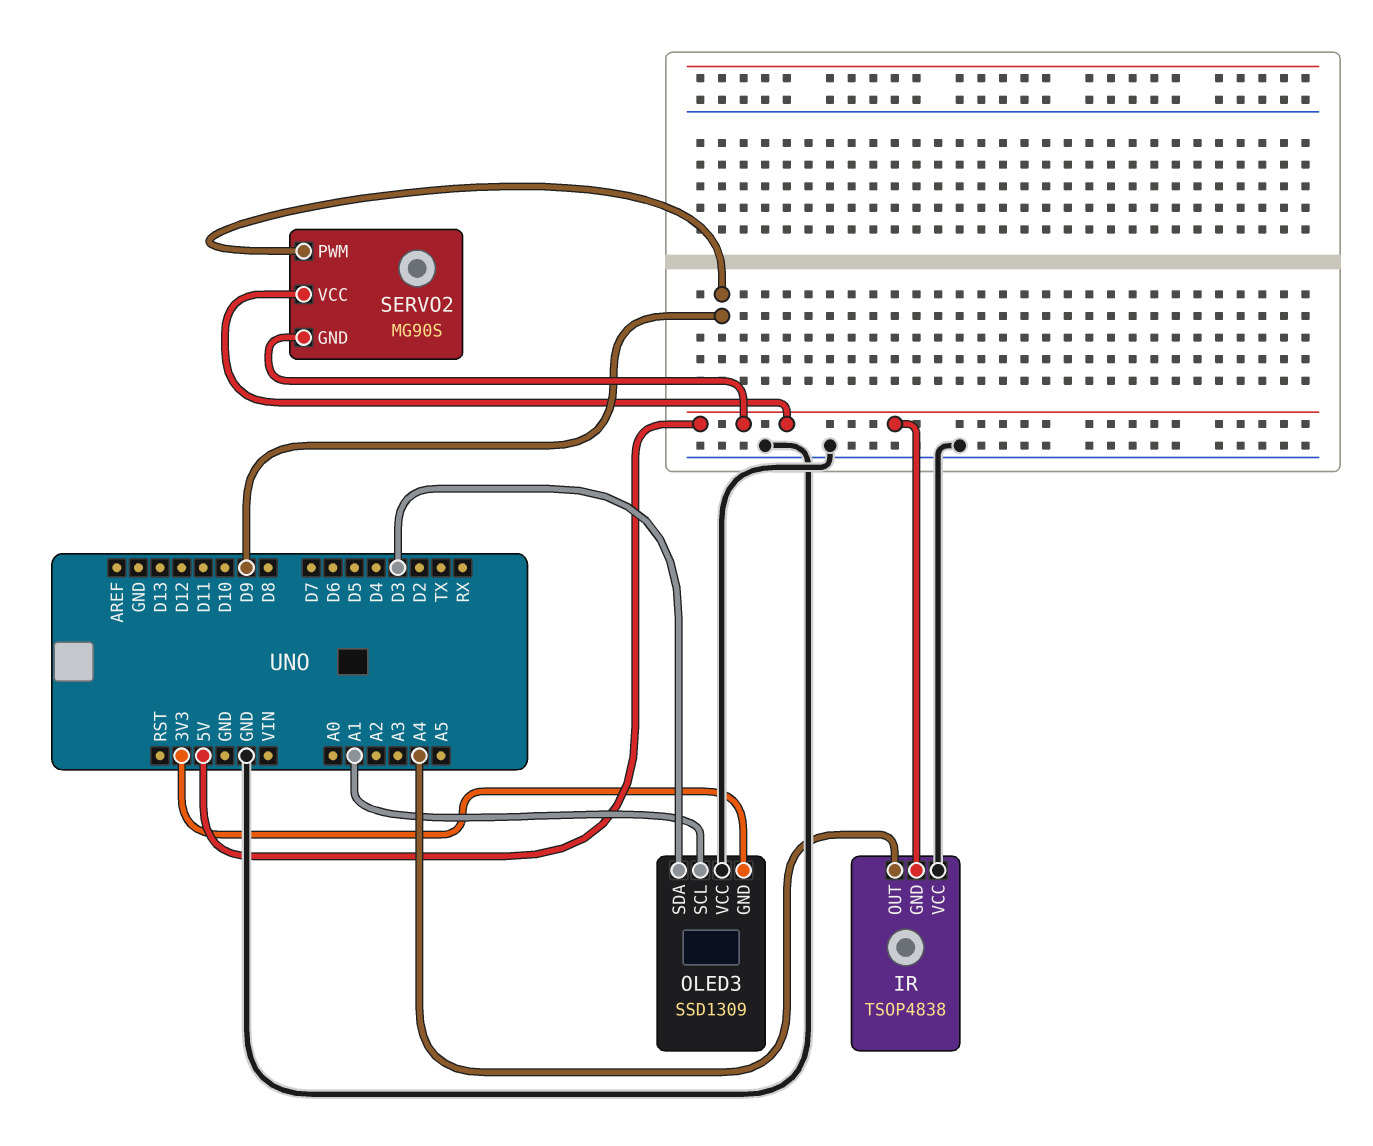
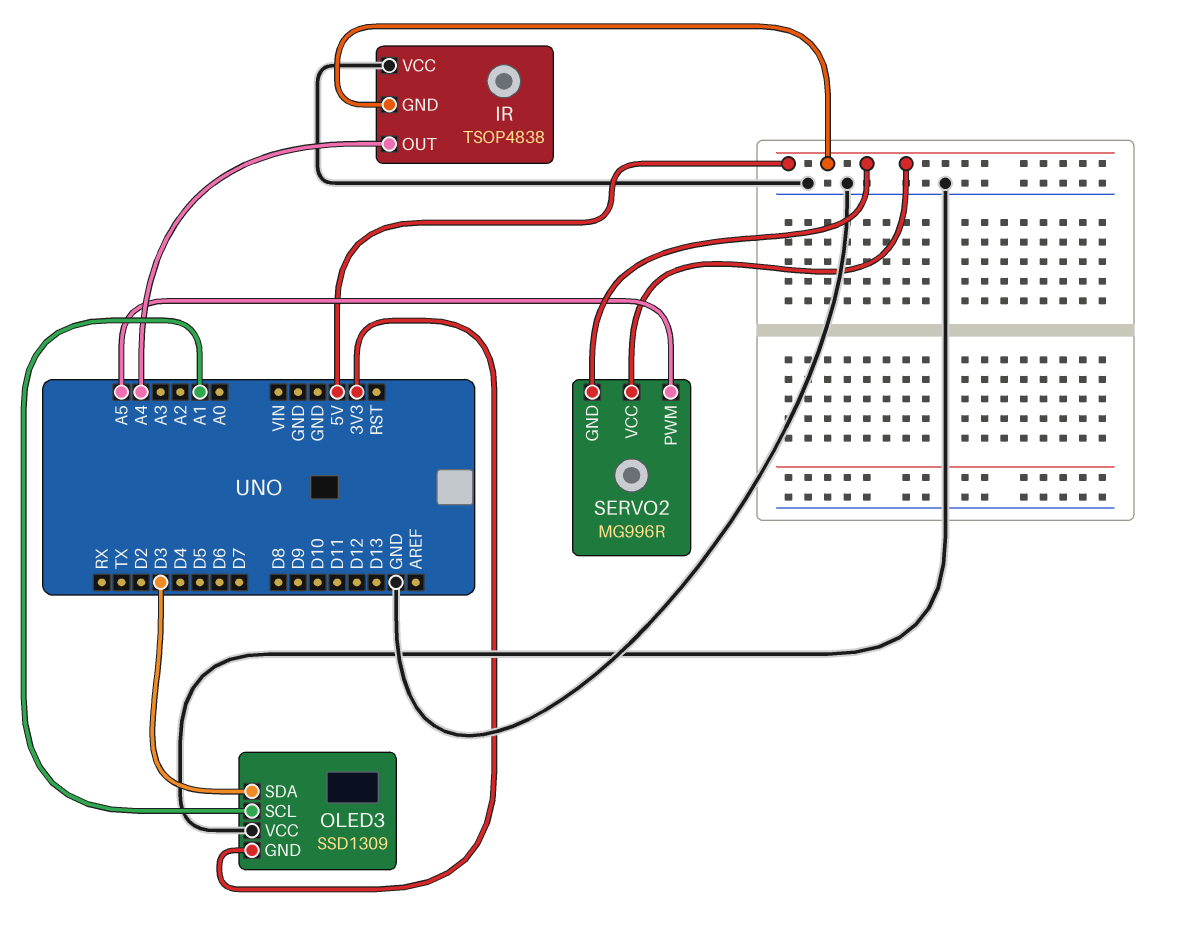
SERVO2: MG90S -> MG996R
SERVO2 pin PWM: D9 -> A5

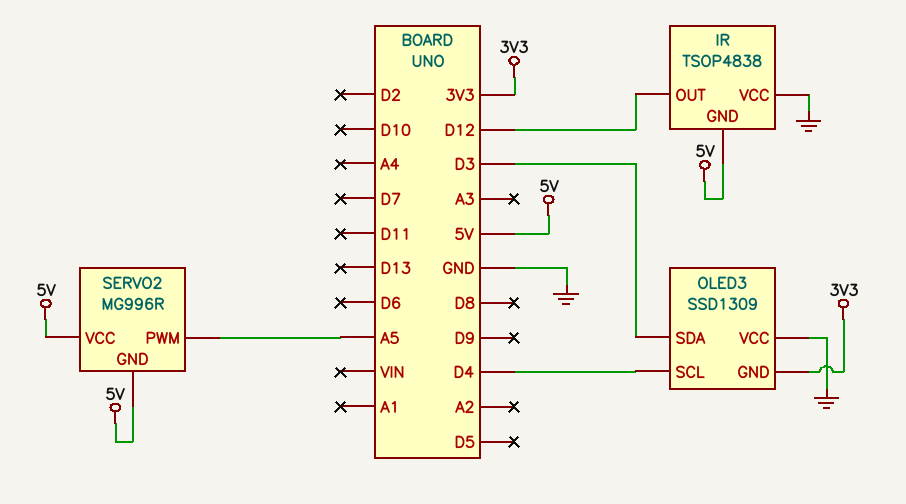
IR pin OUT: A4 -> D12
OLED3 pin SCL: A1 -> D4

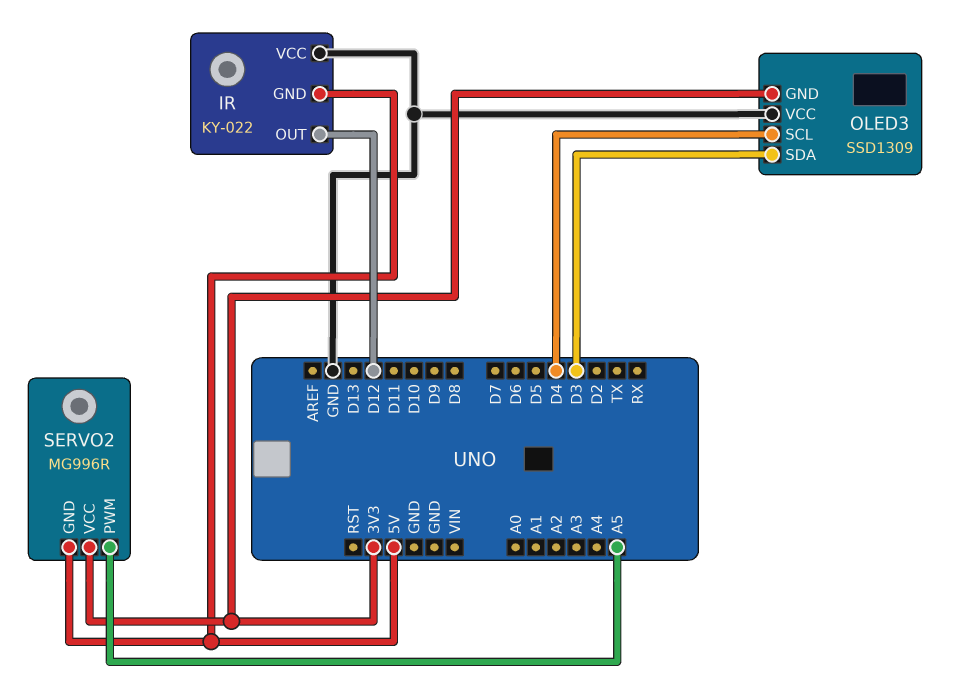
IR: TSOP4838 -> KY-022
SERVO2 pin VCC: 5V -> 3V3

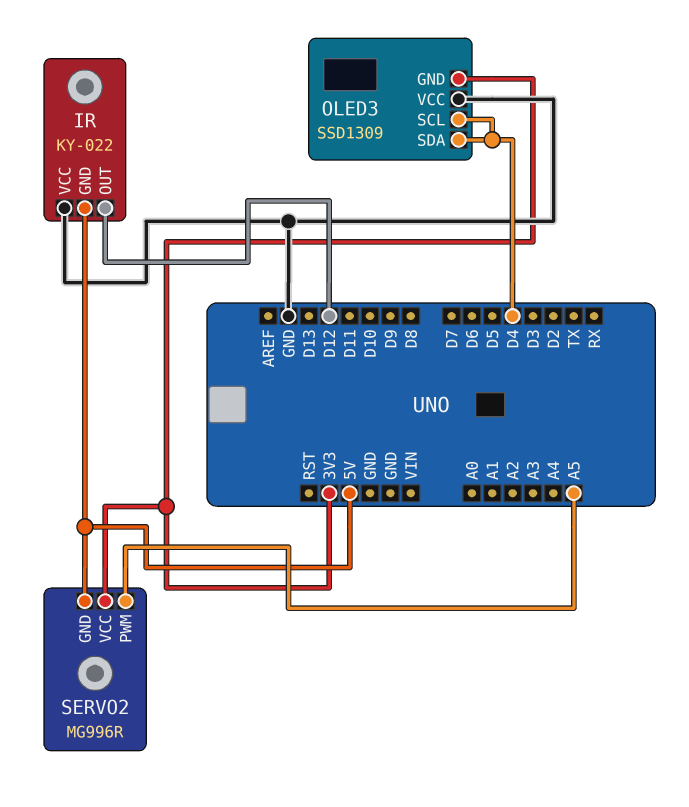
OLED3 pin SDA: D3 -> D4

